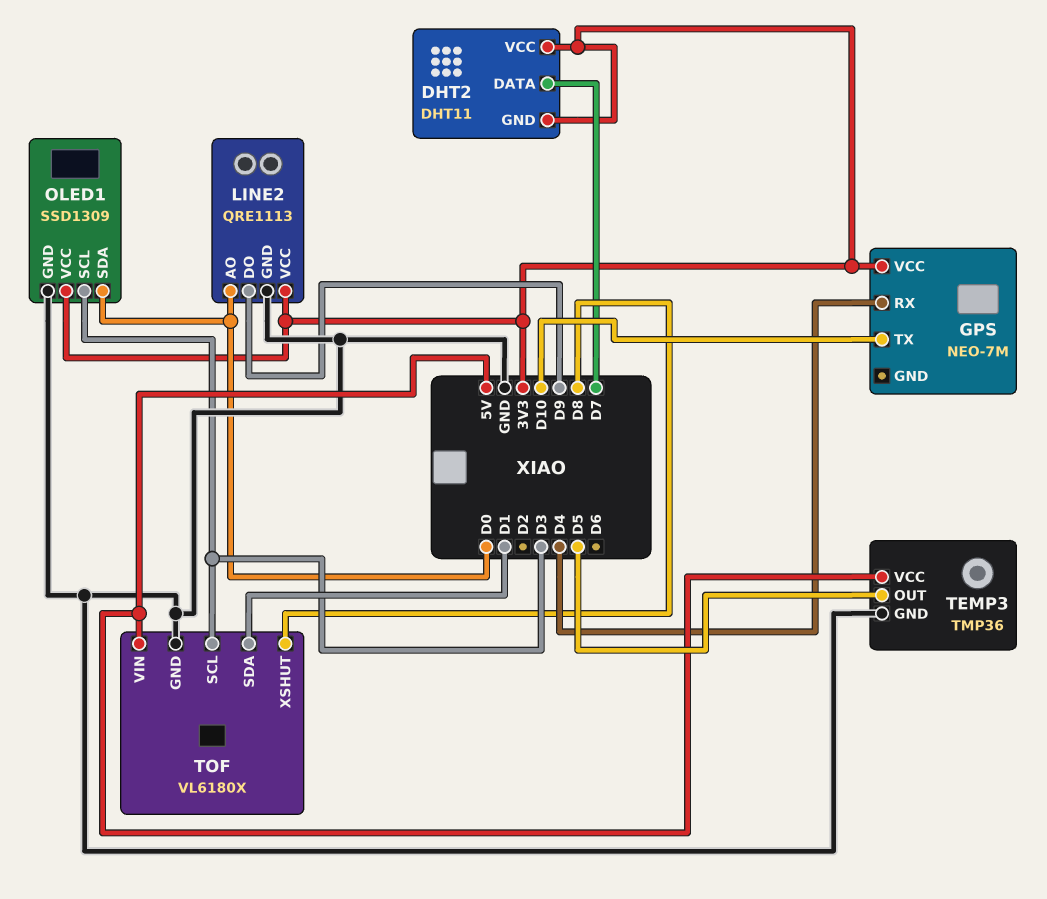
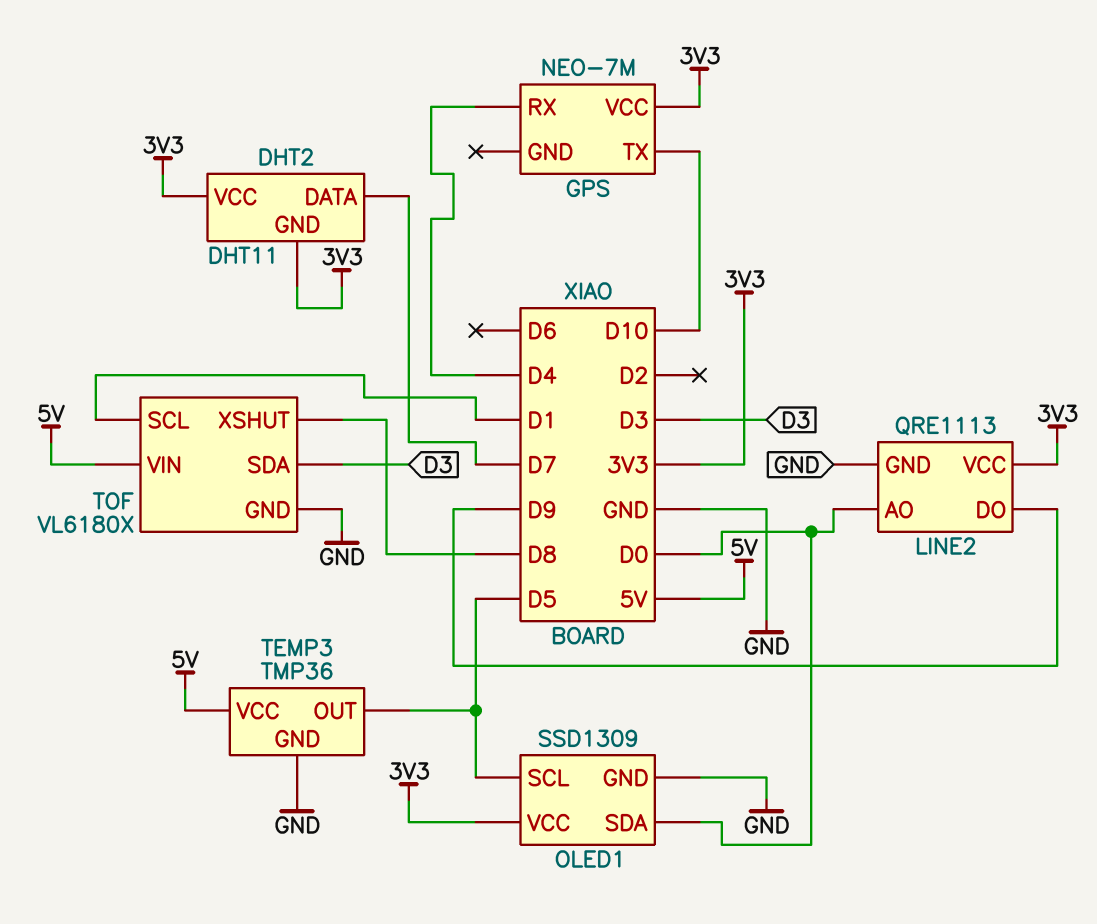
OLED1 pin SCL: D3 -> D5
TOF pin SCL: D3 -> D1
TOF pin SDA: D1 -> D3

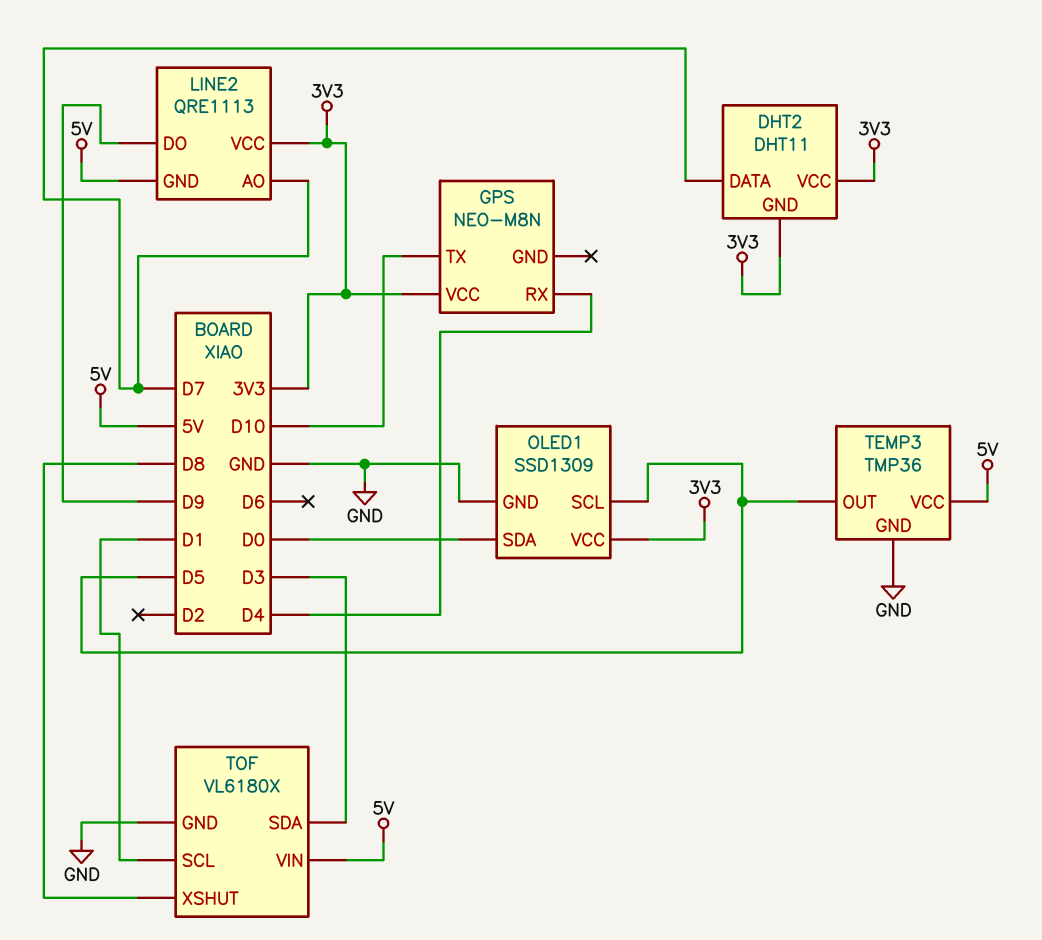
GPS: NEO-7M -> NEO-M8N
LINE2 pin AO: D0 -> D7
LINE2 pin GND: GND -> 5V

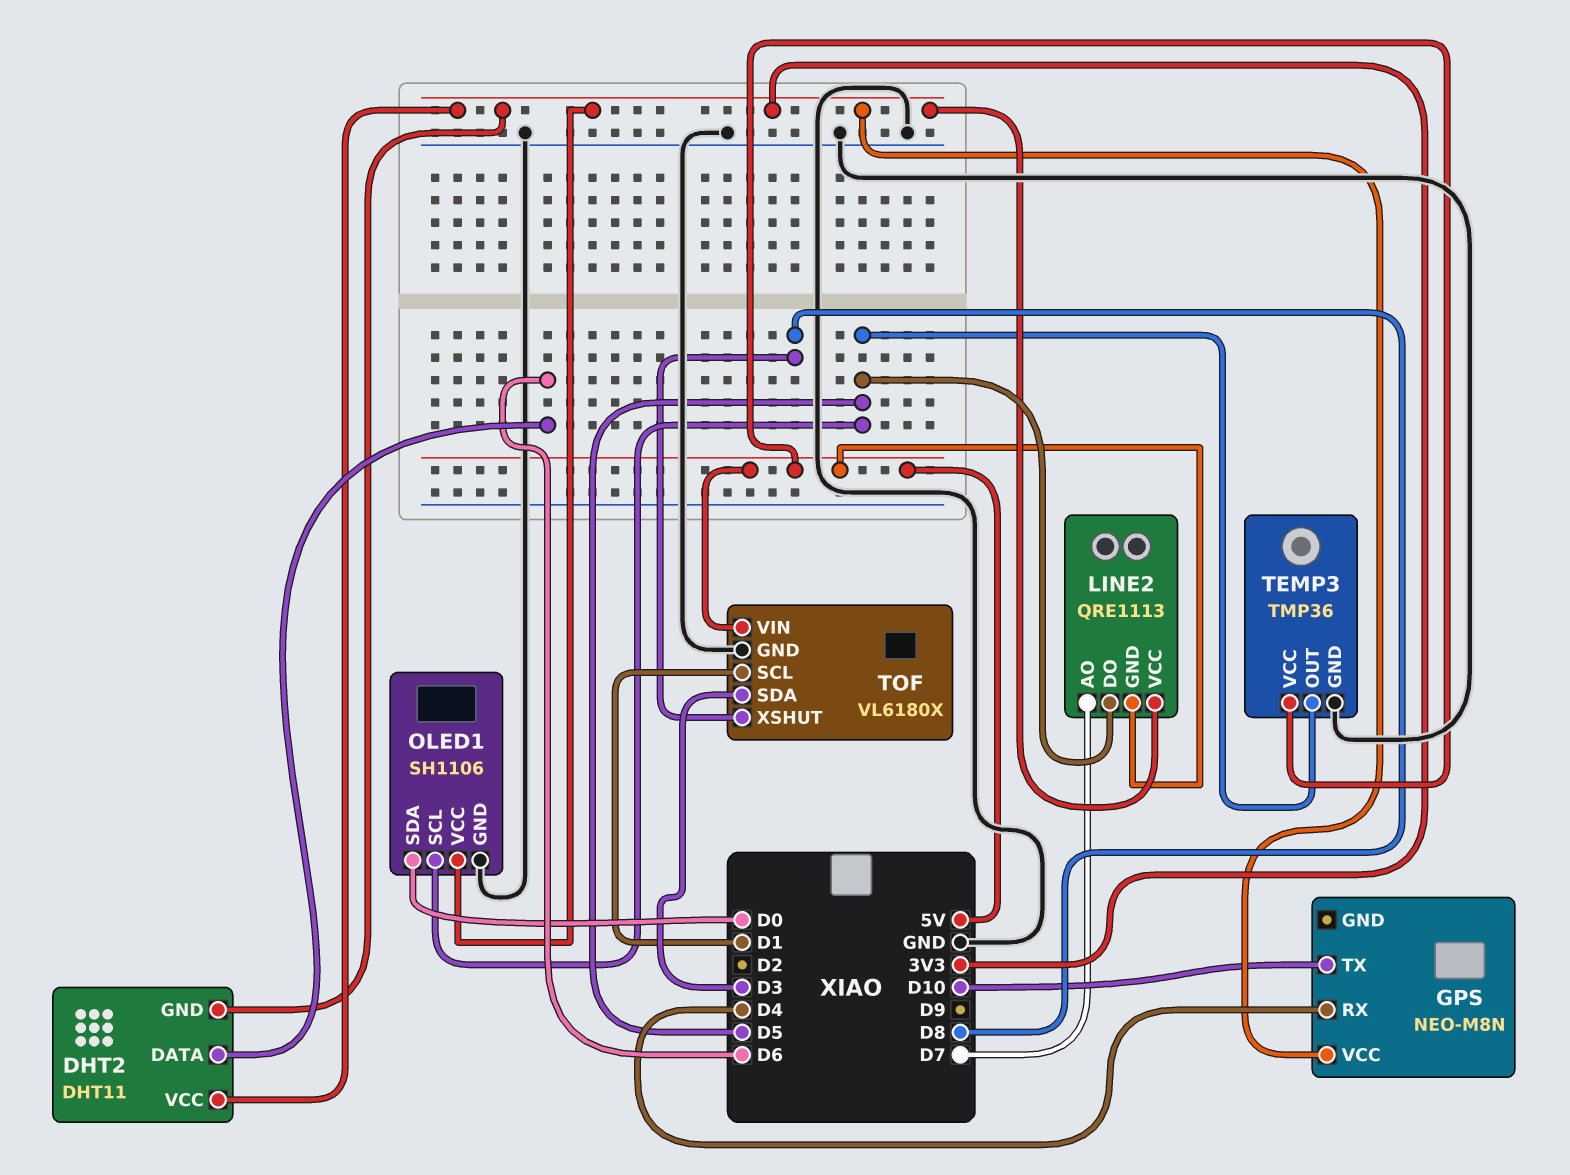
DHT2 pin DATA: D7 -> D6
LINE2 pin DO: D9 -> D5
OLED1: SSD1309 -> SH1106

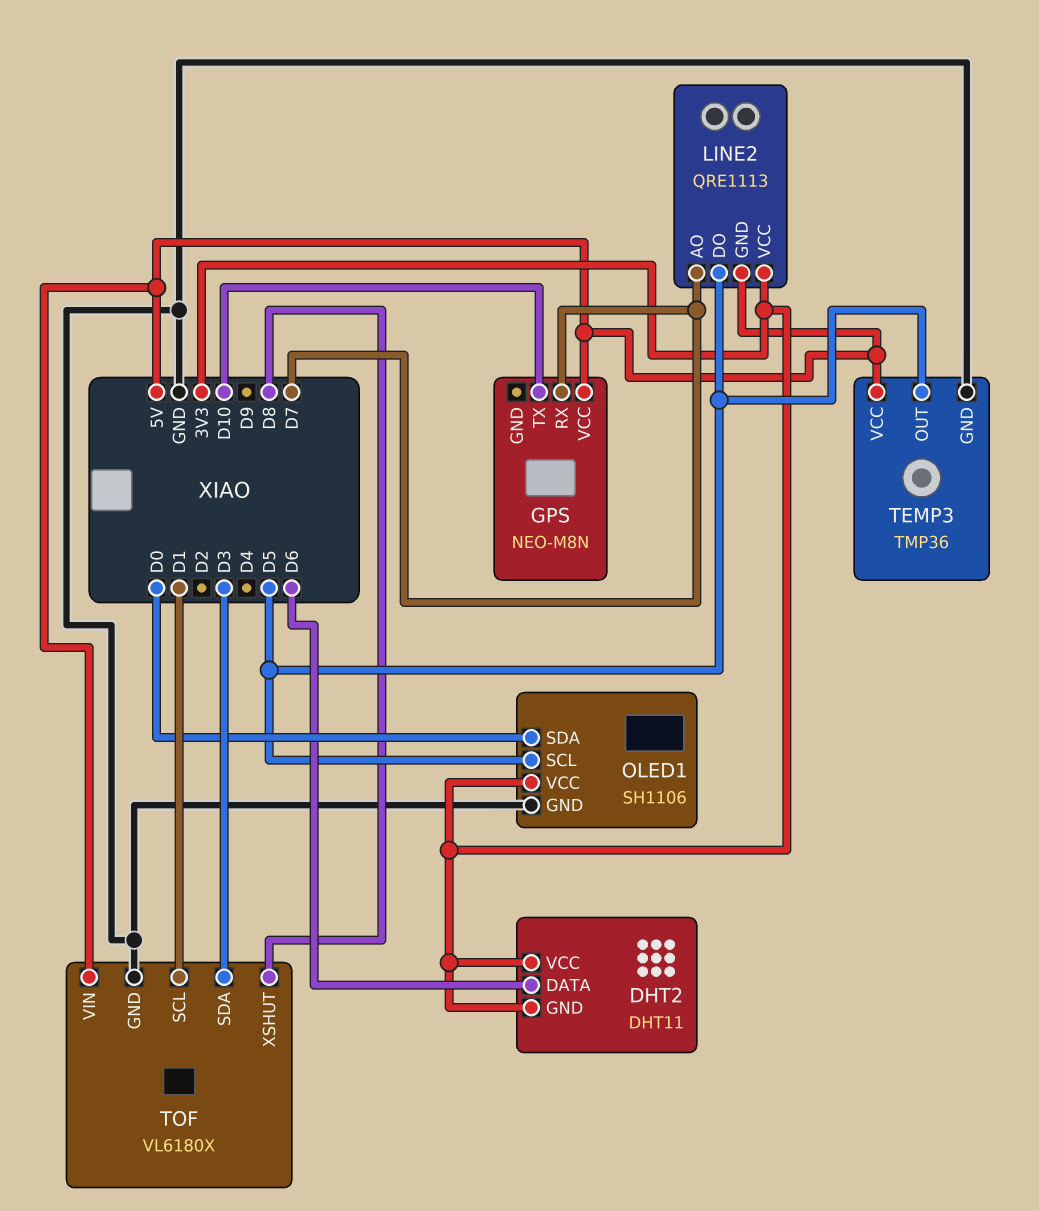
GPS pin RX: D4 -> D7
GPS pin VCC: 3V3 -> 5V

